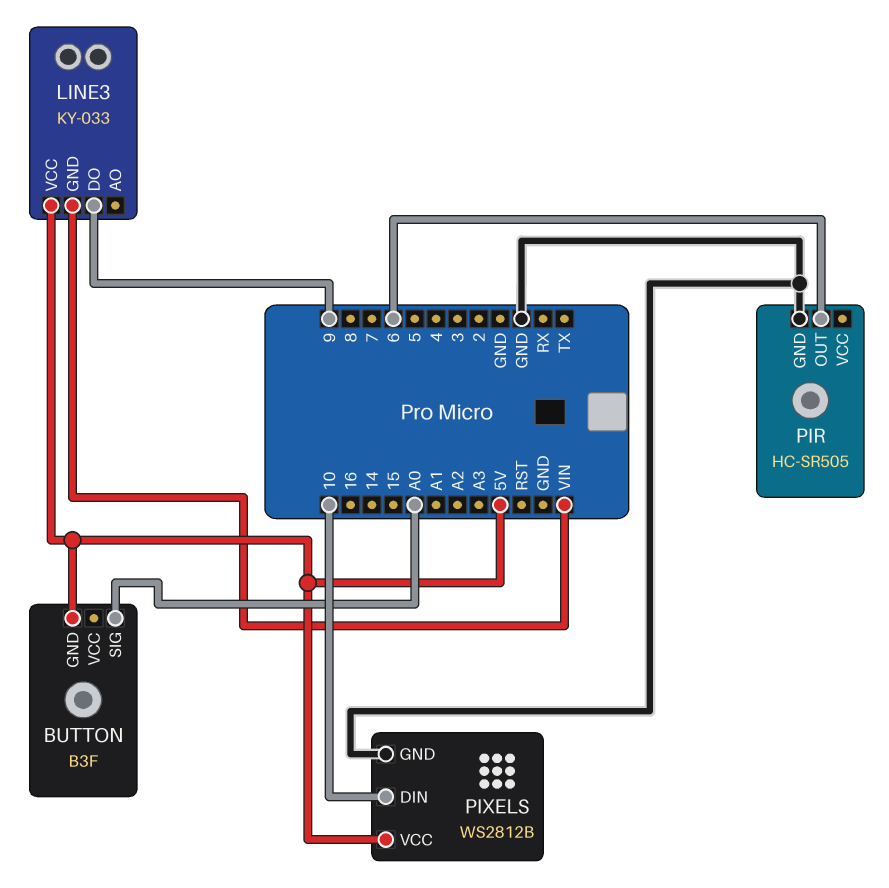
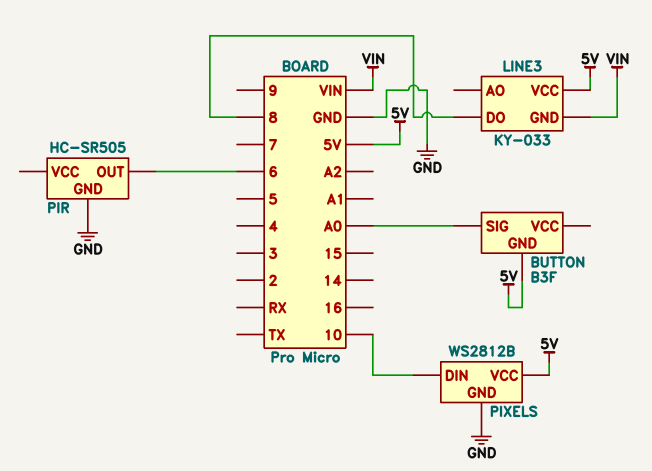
LINE3 pin DO: 9 -> 8

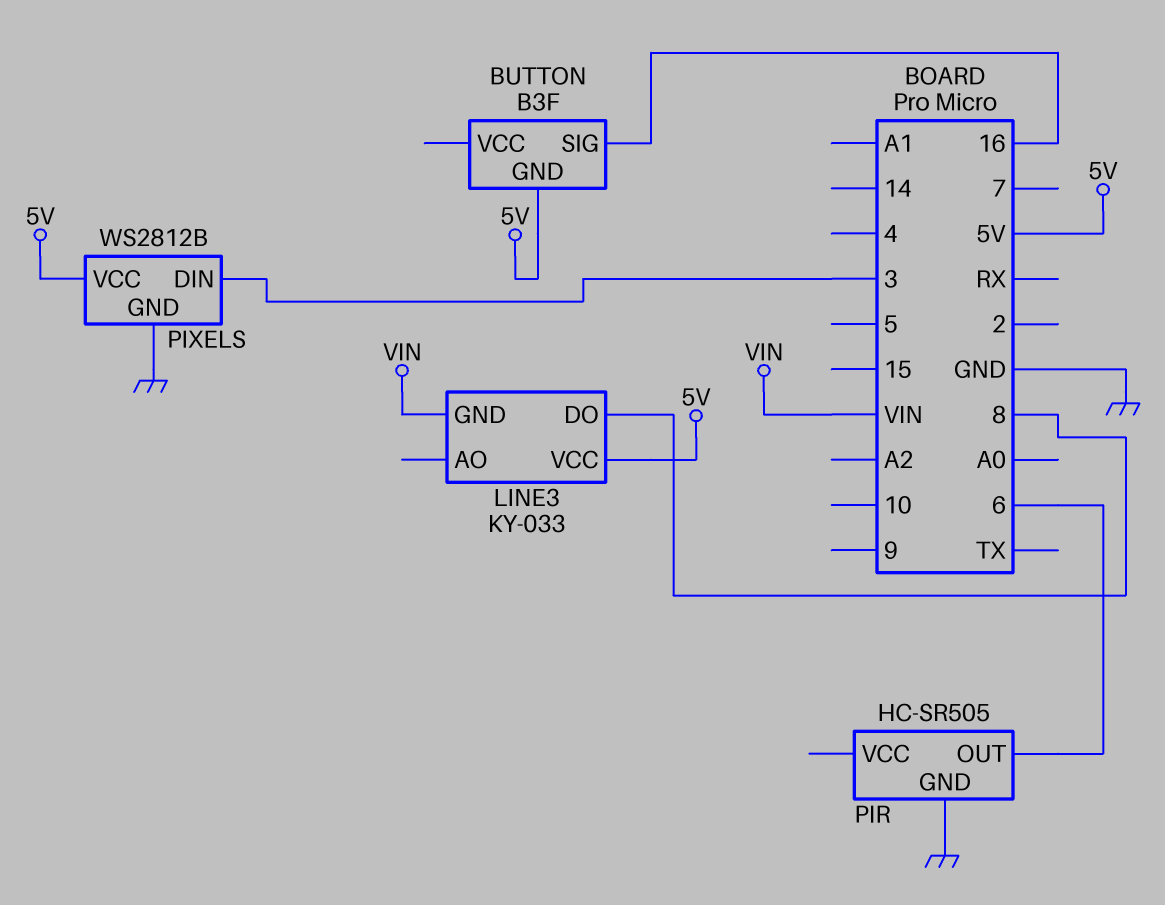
BUTTON pin SIG: A0 -> 16
PIXELS pin DIN: 10 -> 3

